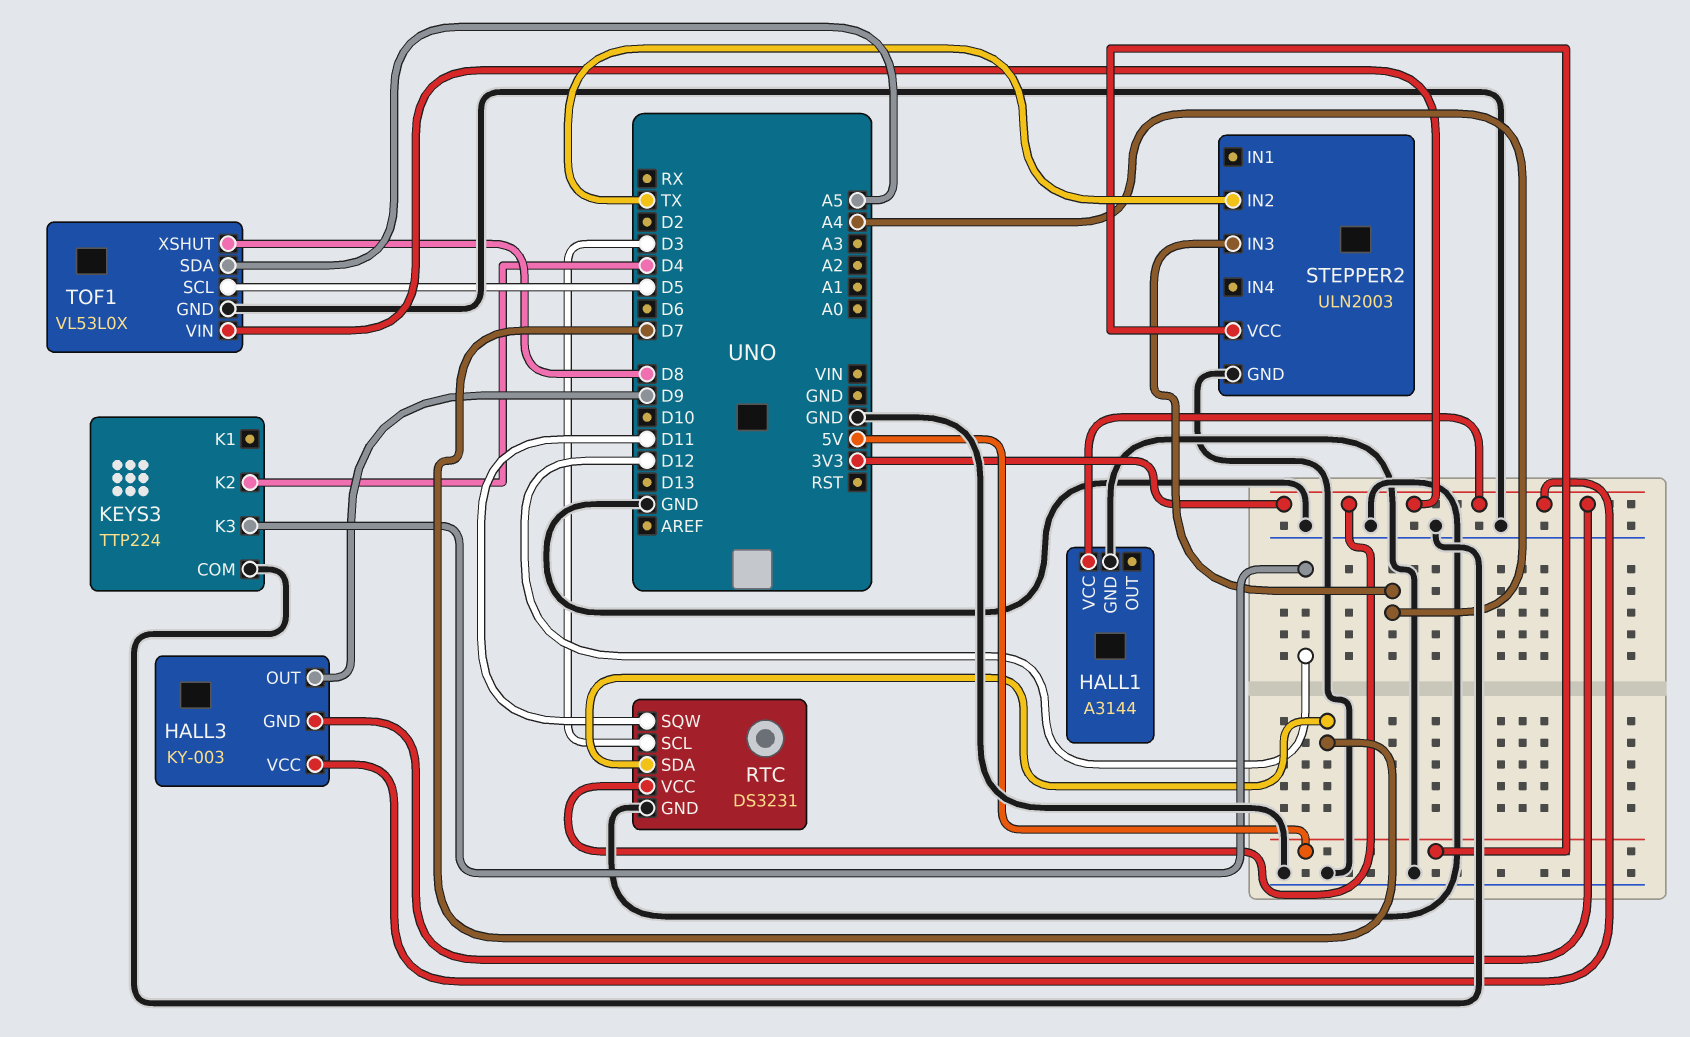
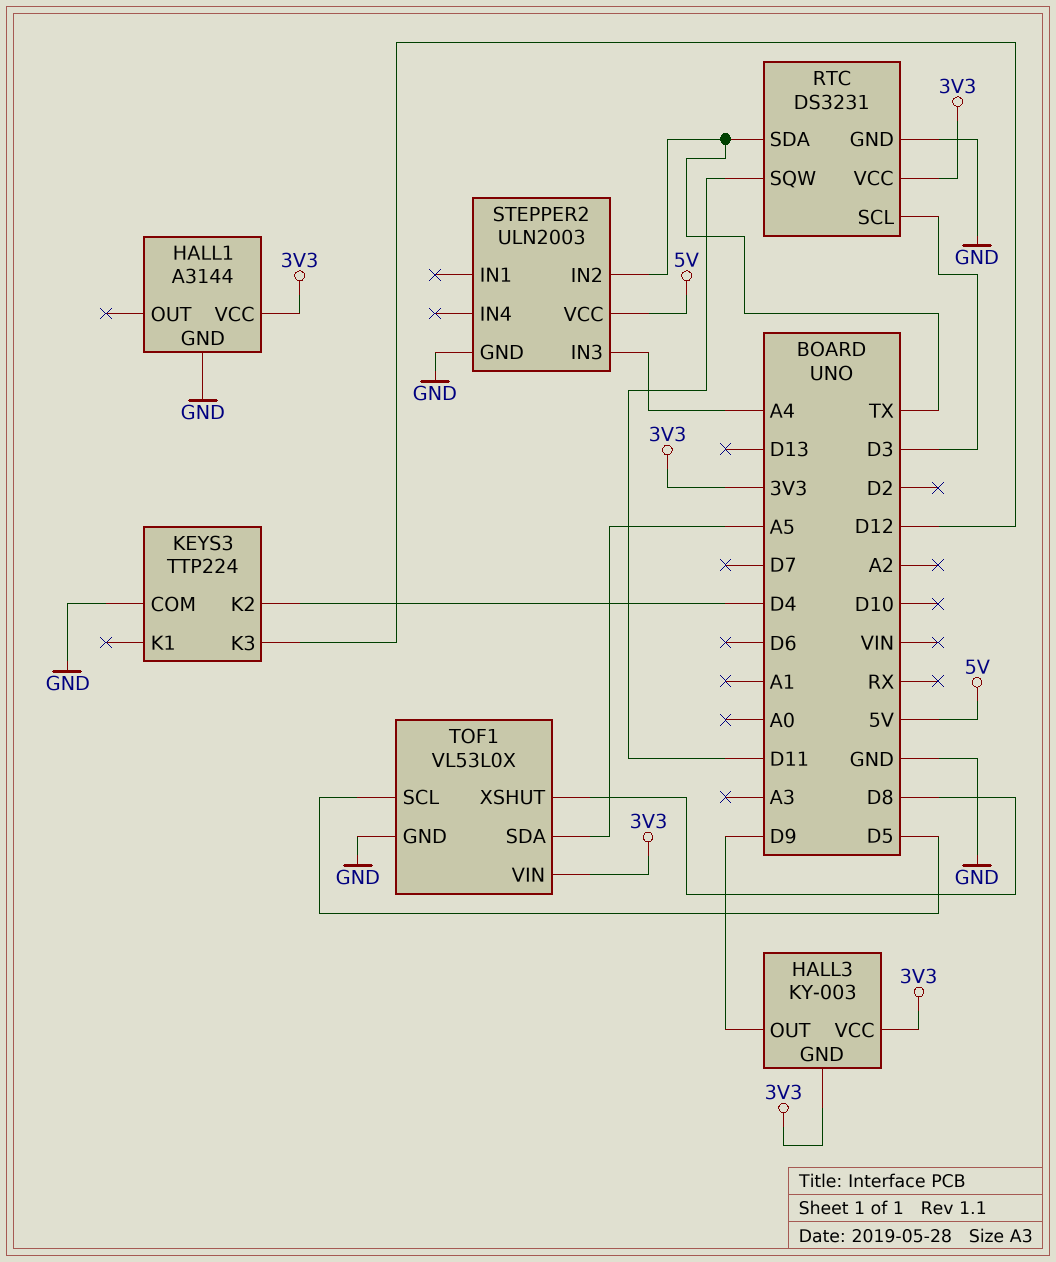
RTC pin SDA: D7 -> TX

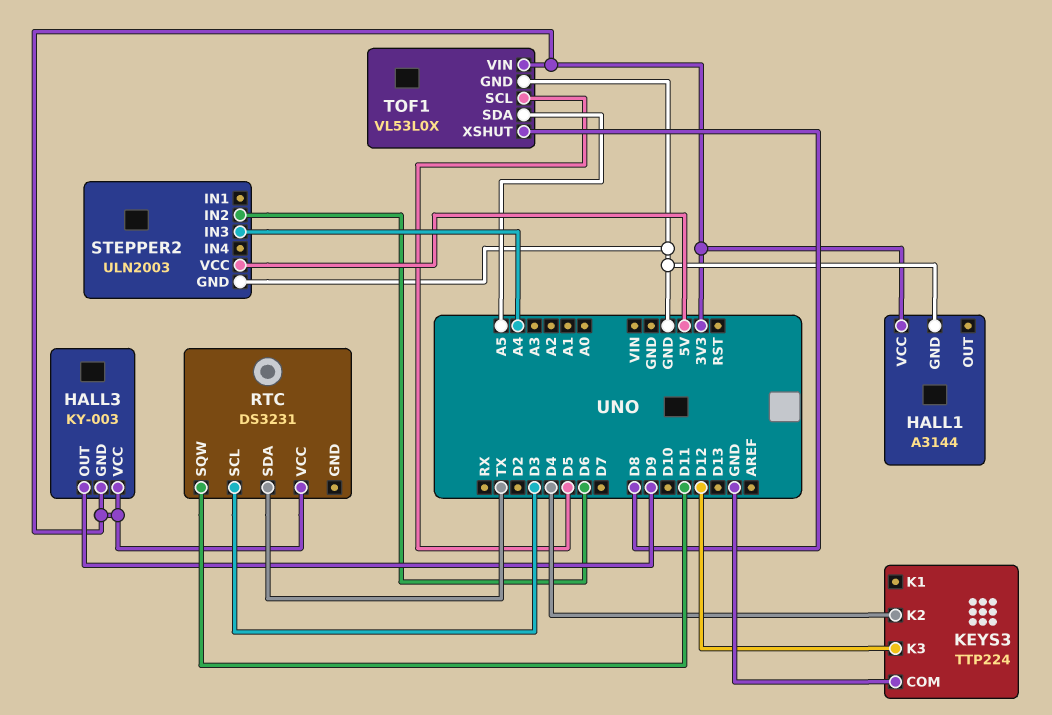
RTC pin GND: GND -> none
STEPPER2 pin IN2: TX -> D6

